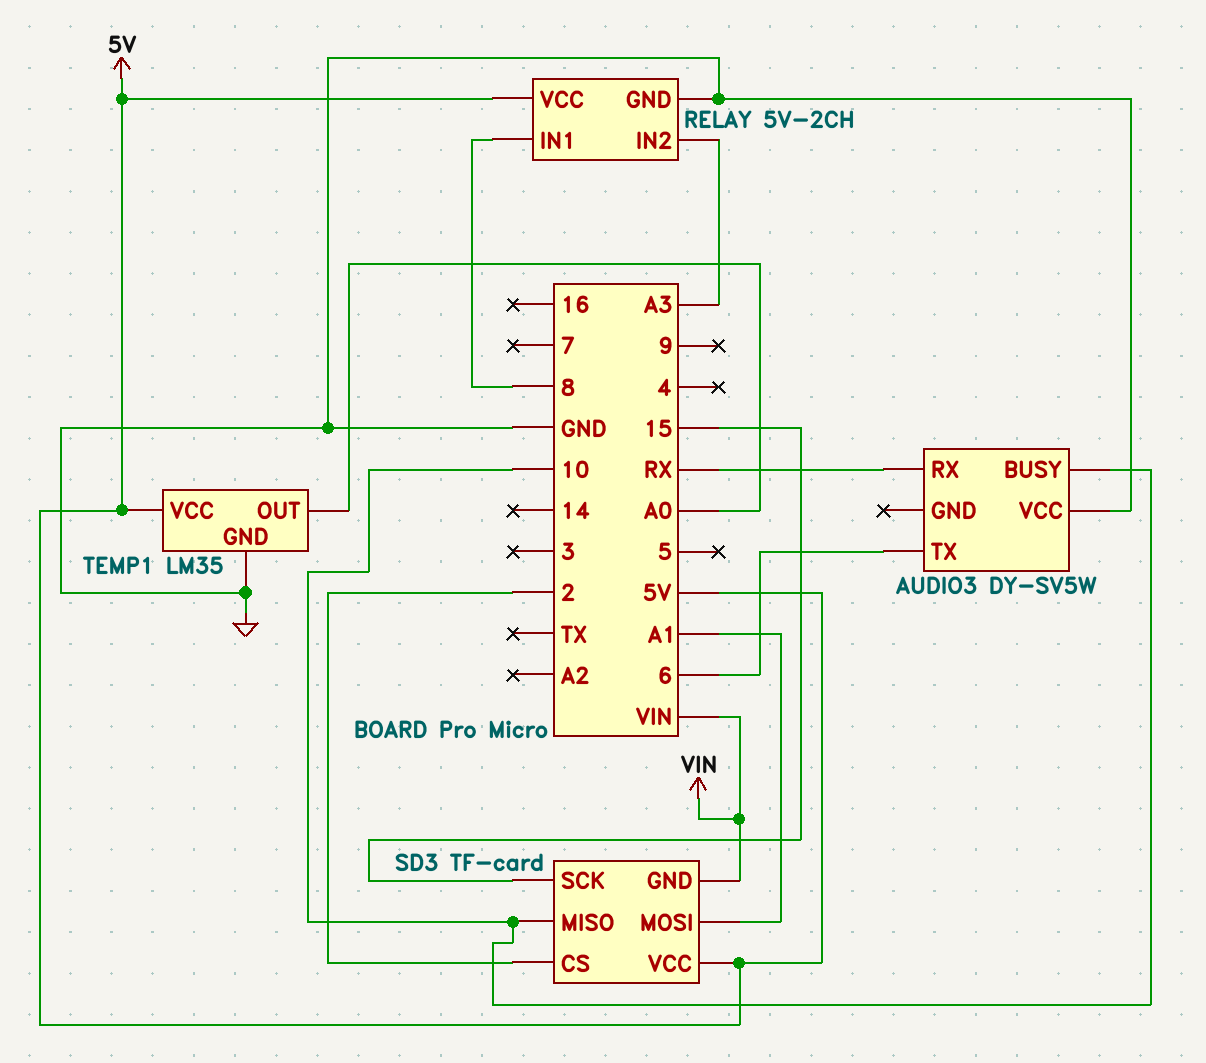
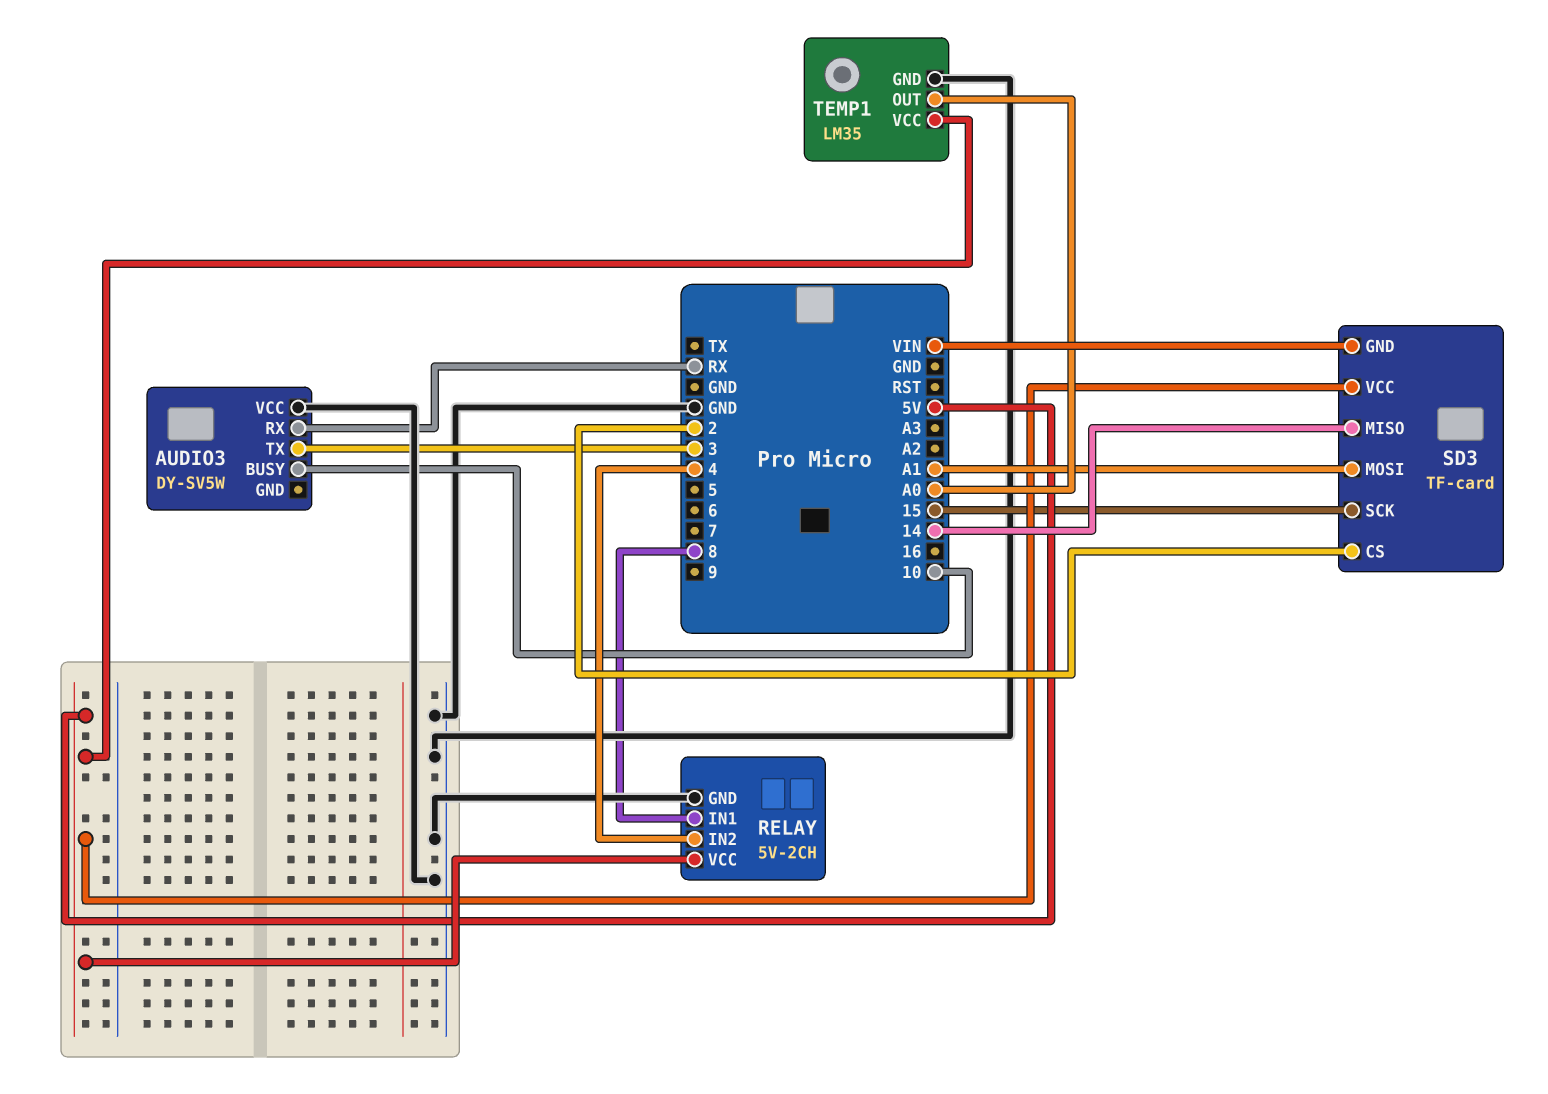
AUDIO3 pin TX: 6 -> 3
RELAY pin IN2: A3 -> 4
SD3 pin MISO: 10 -> 14

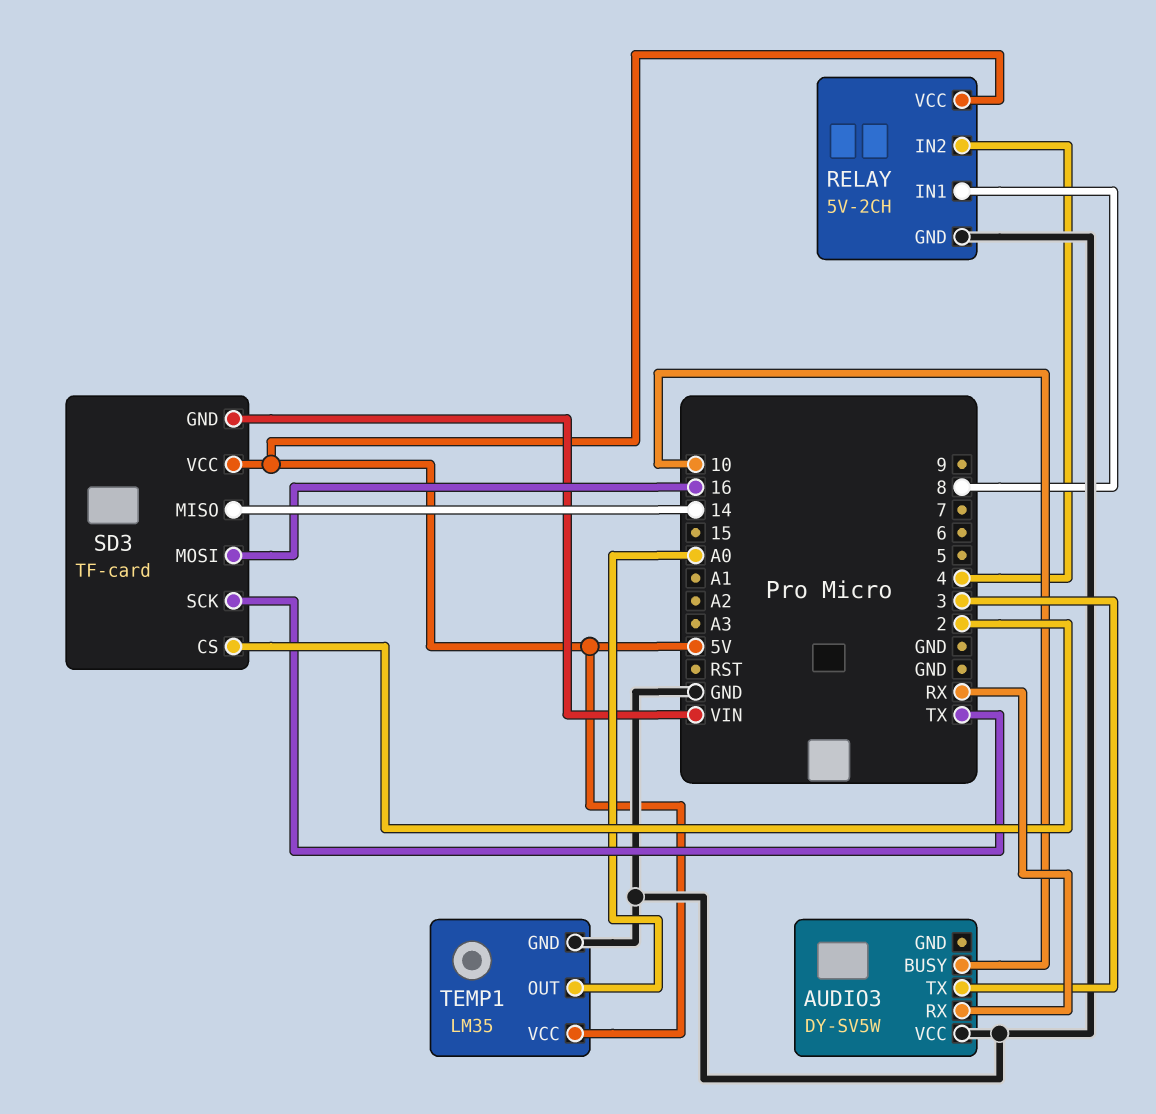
SD3 pin MOSI: A1 -> 16
SD3 pin SCK: 15 -> TX

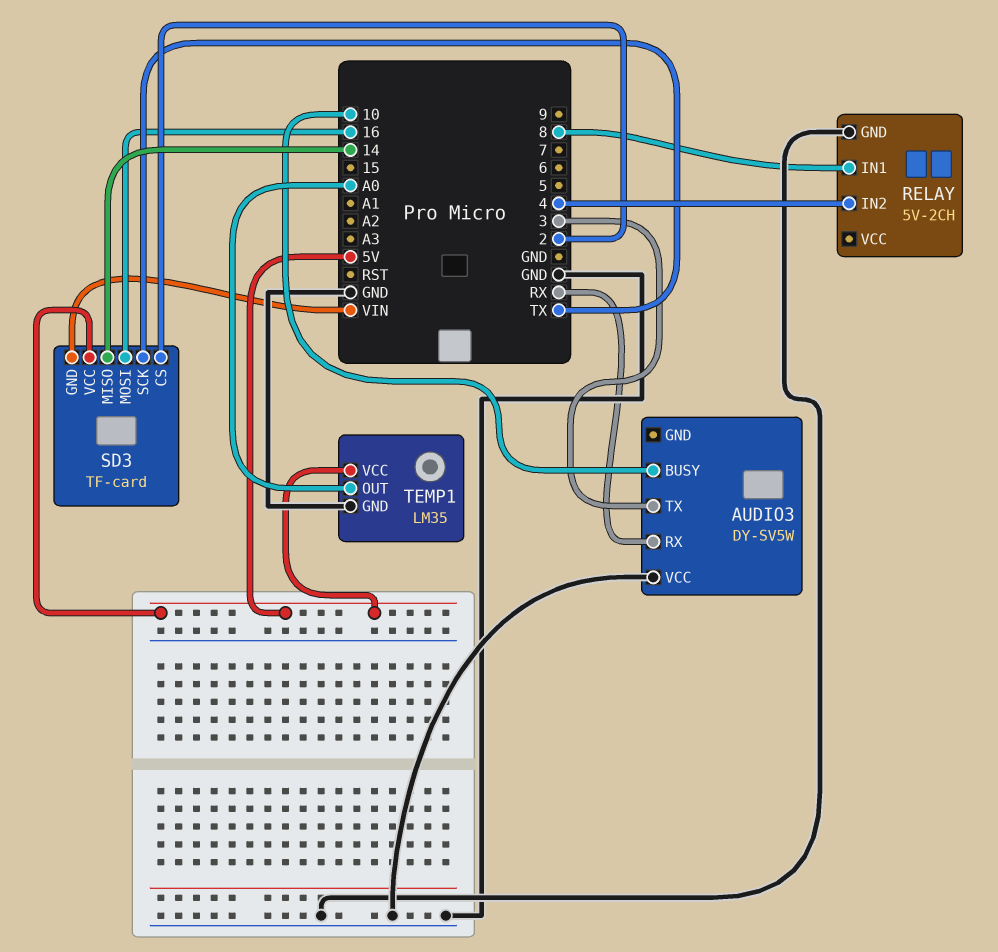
RELAY pin VCC: 5V -> none

